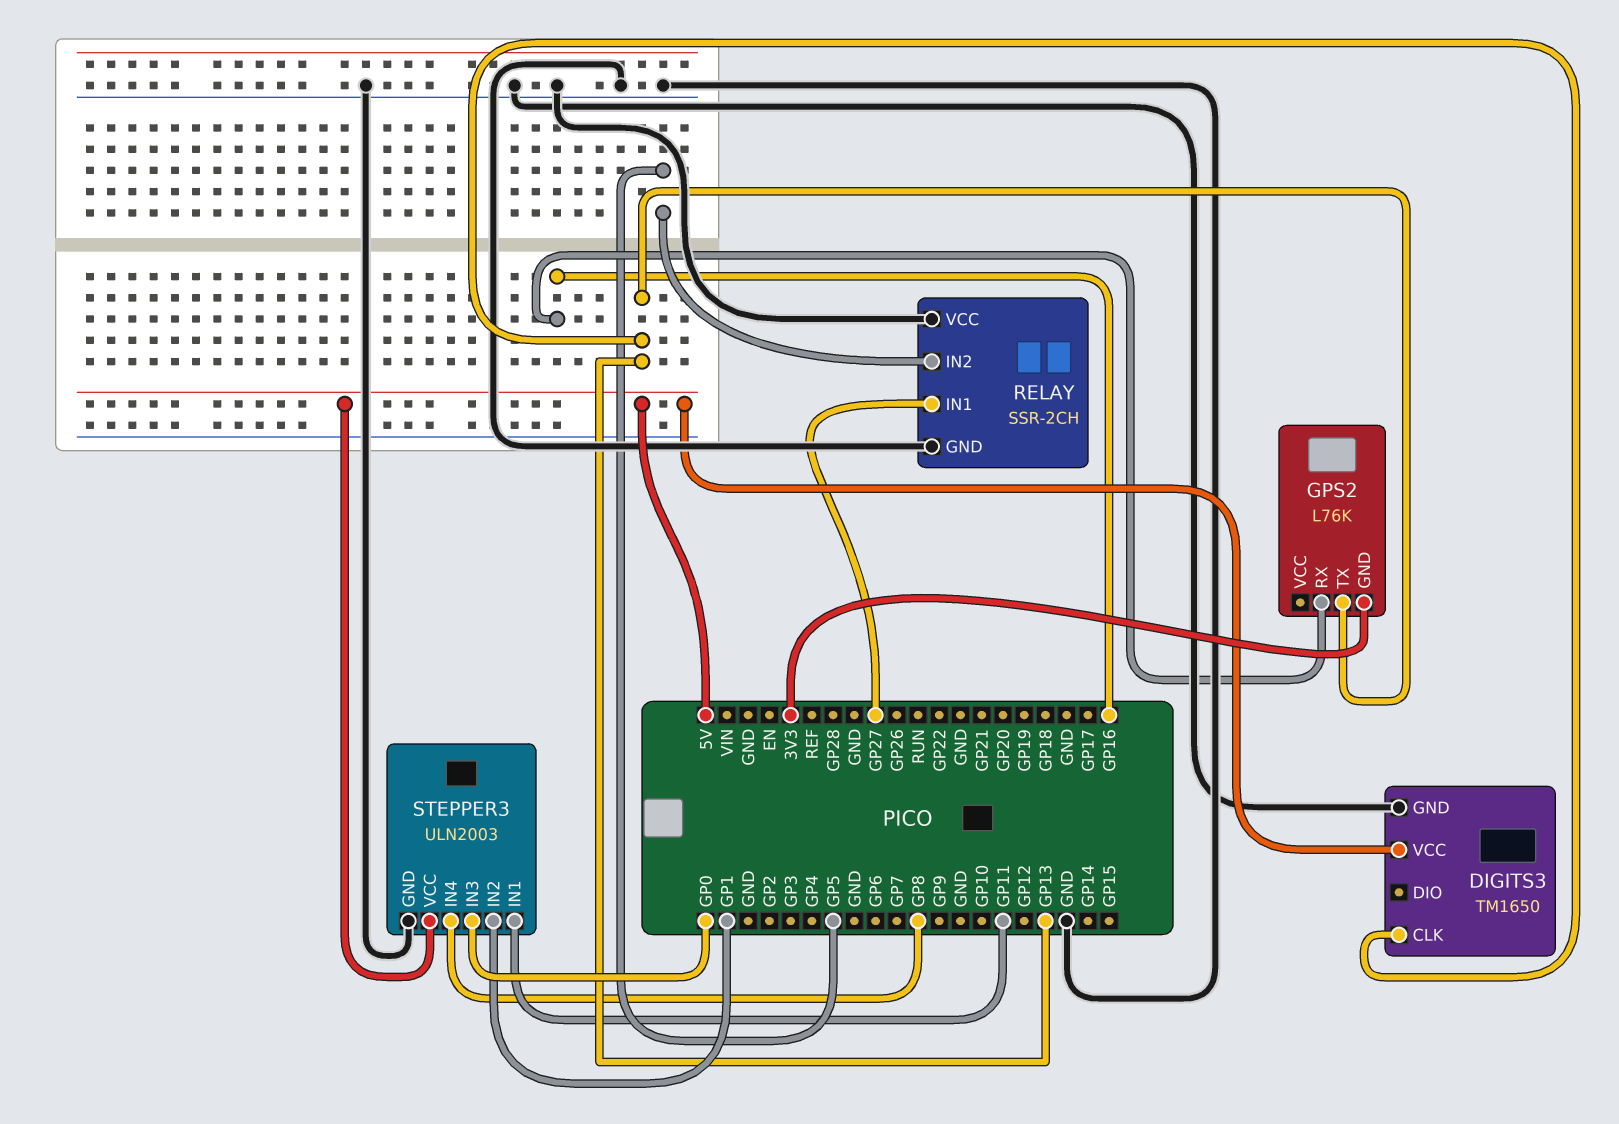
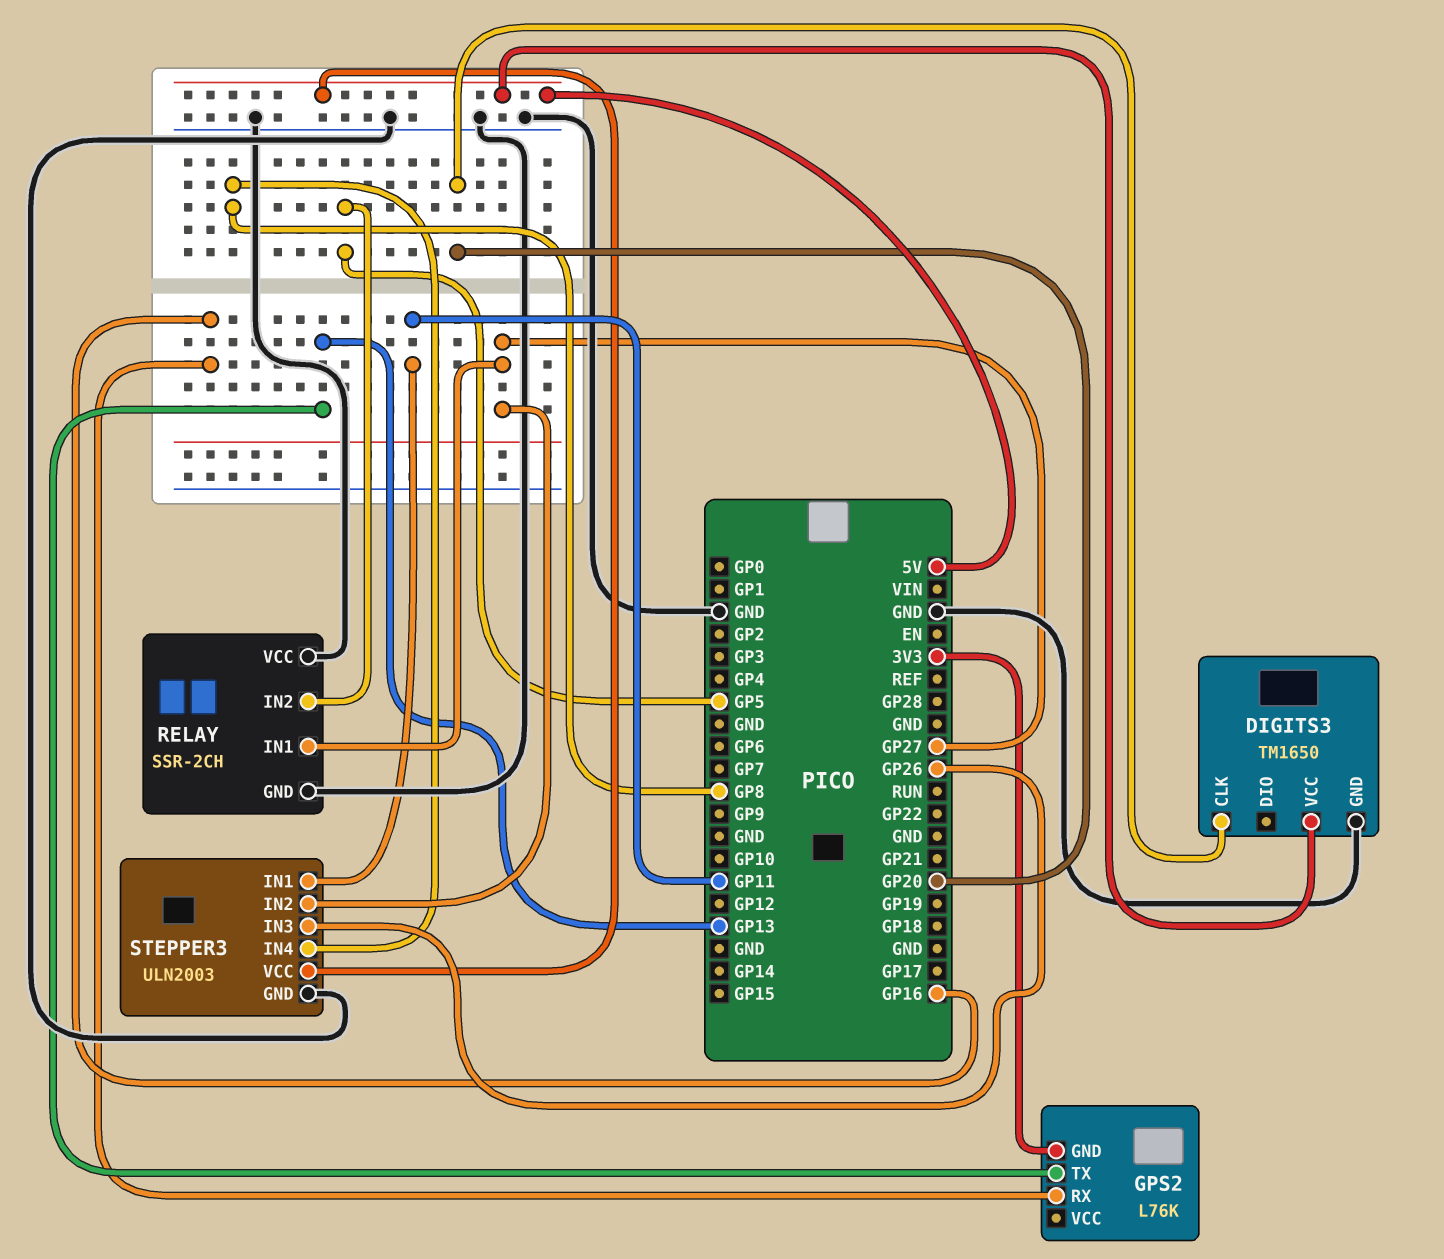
DIGITS3 pin CLK: GP13 -> GP20
STEPPER3 pin IN2: GP1 -> GP27
STEPPER3 pin IN3: GP0 -> GP26

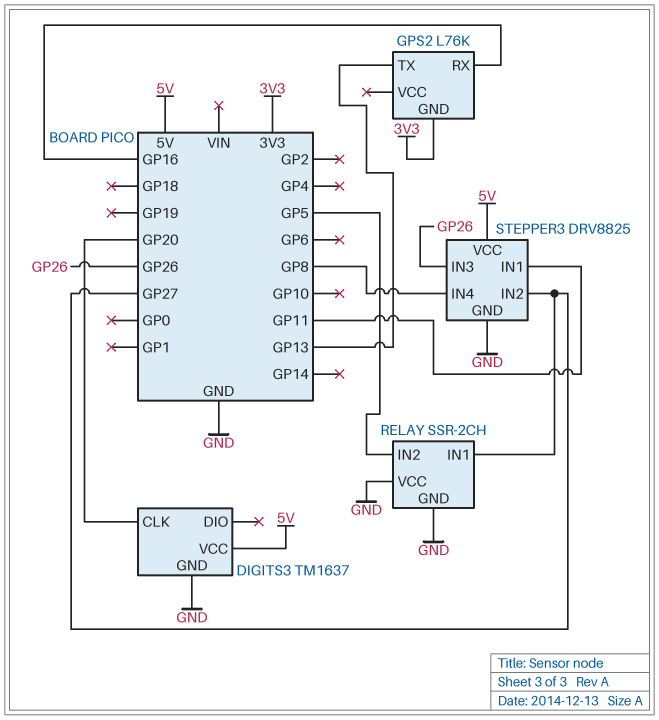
DIGITS3: TM1650 -> TM1637
STEPPER3: ULN2003 -> DRV8825

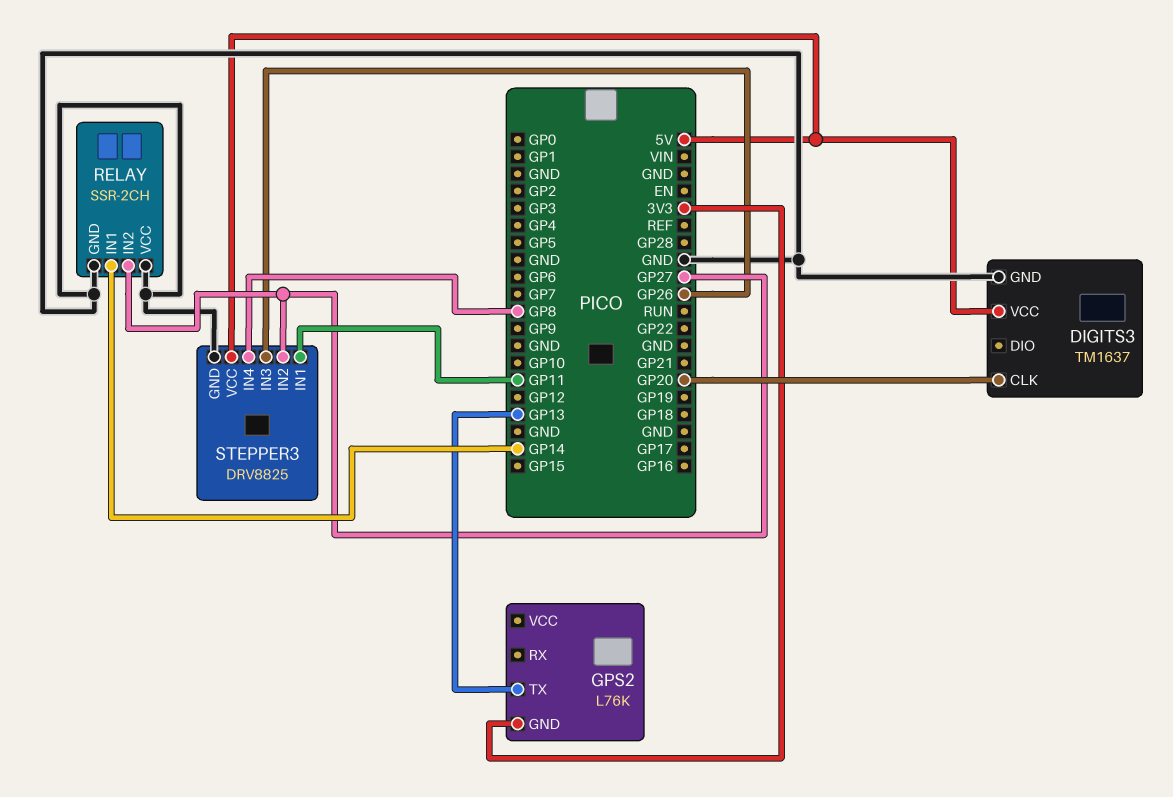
GPS2 pin RX: GP16 -> none
RELAY pin IN1: GP27 -> GP14
RELAY pin IN2: GP5 -> GP27

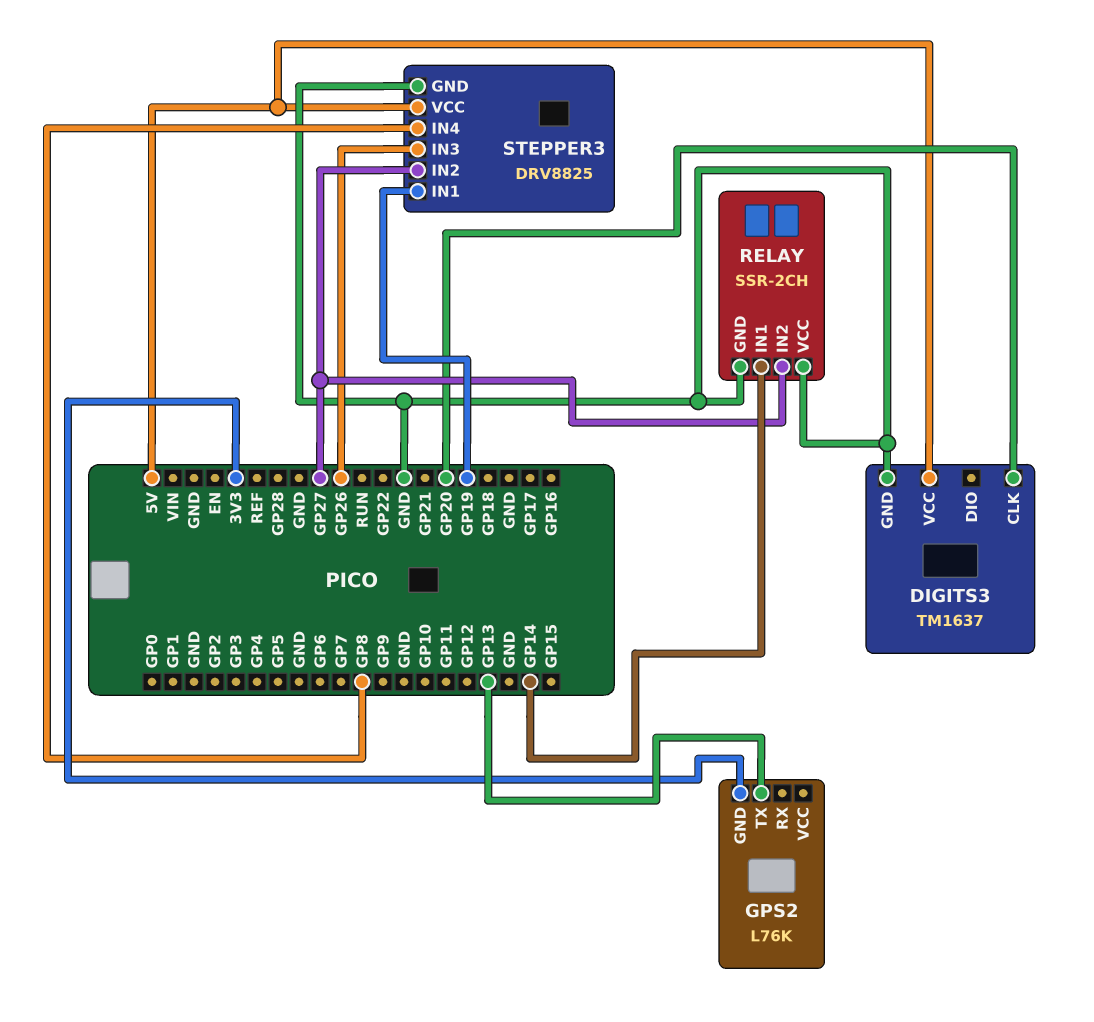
STEPPER3 pin IN1: GP11 -> GP19

